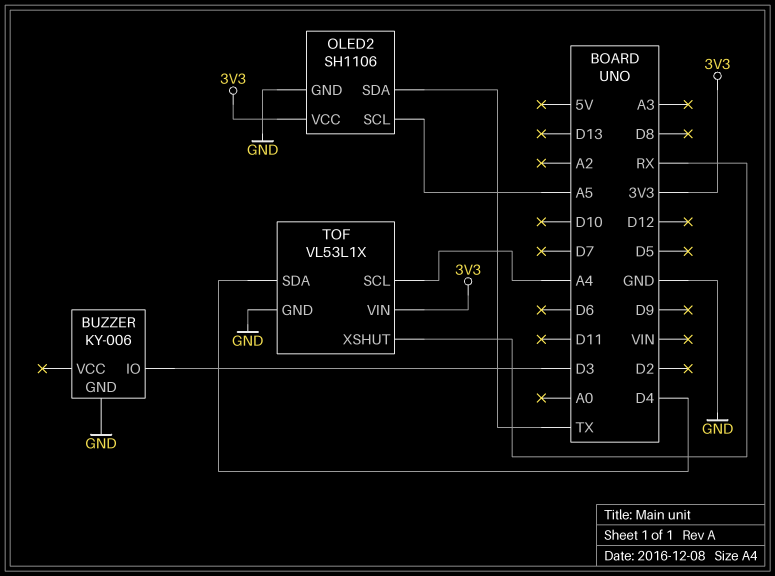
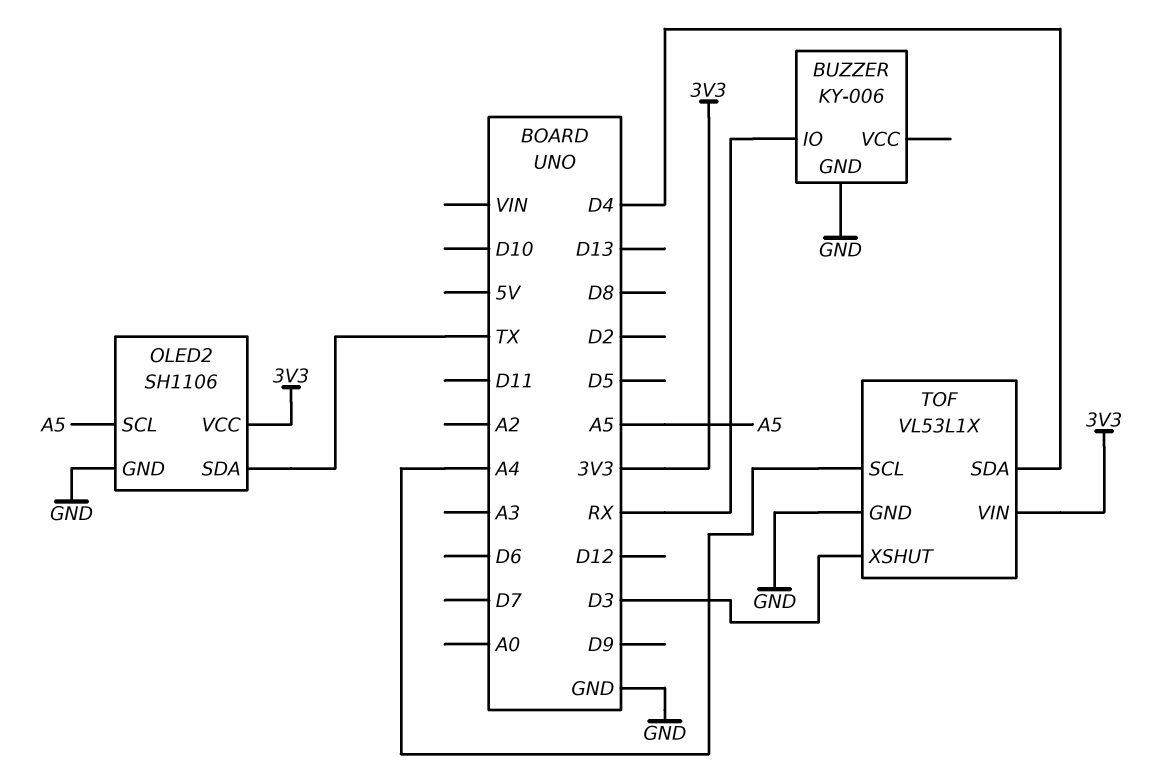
BUZZER pin IO: D3 -> RX
TOF pin XSHUT: RX -> D3

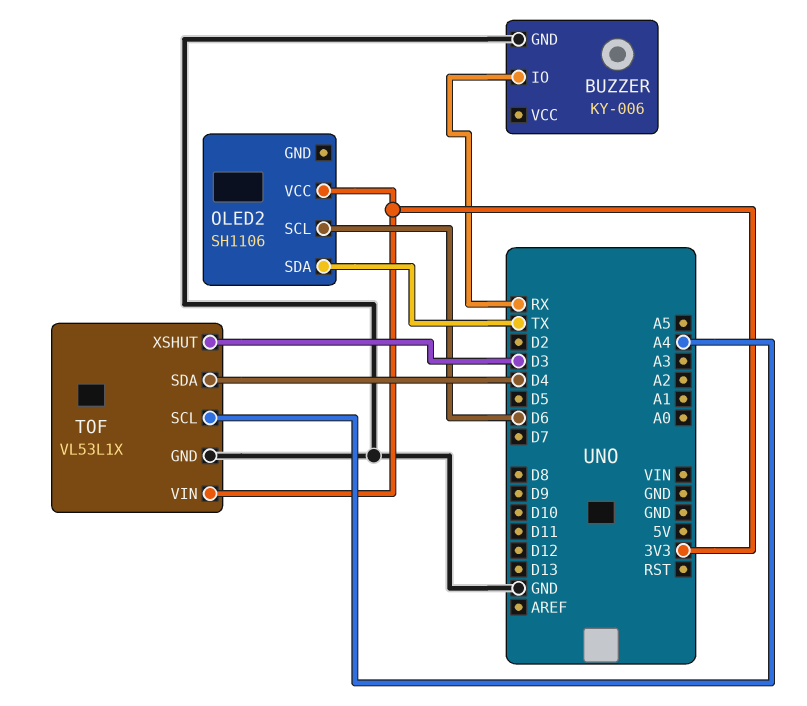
OLED2 pin GND: GND -> none
OLED2 pin SCL: A5 -> D6

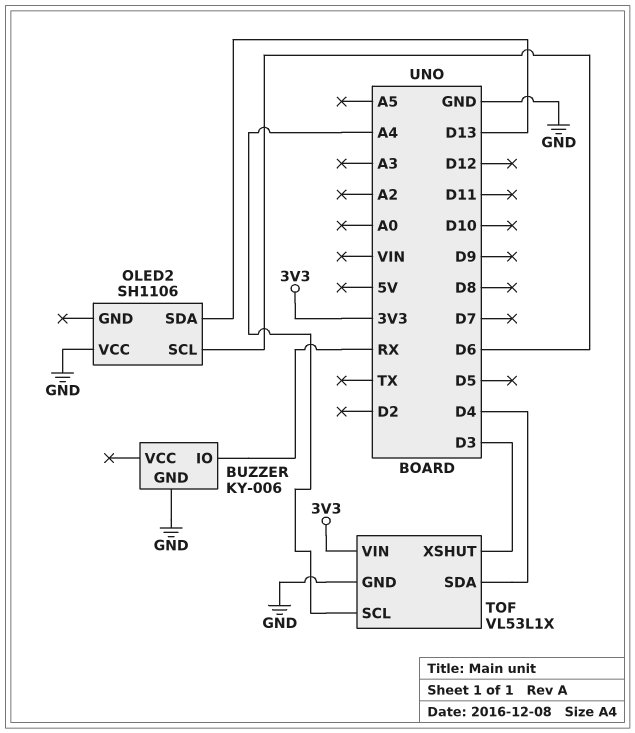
OLED2 pin SDA: TX -> D13
OLED2 pin VCC: 3V3 -> GND

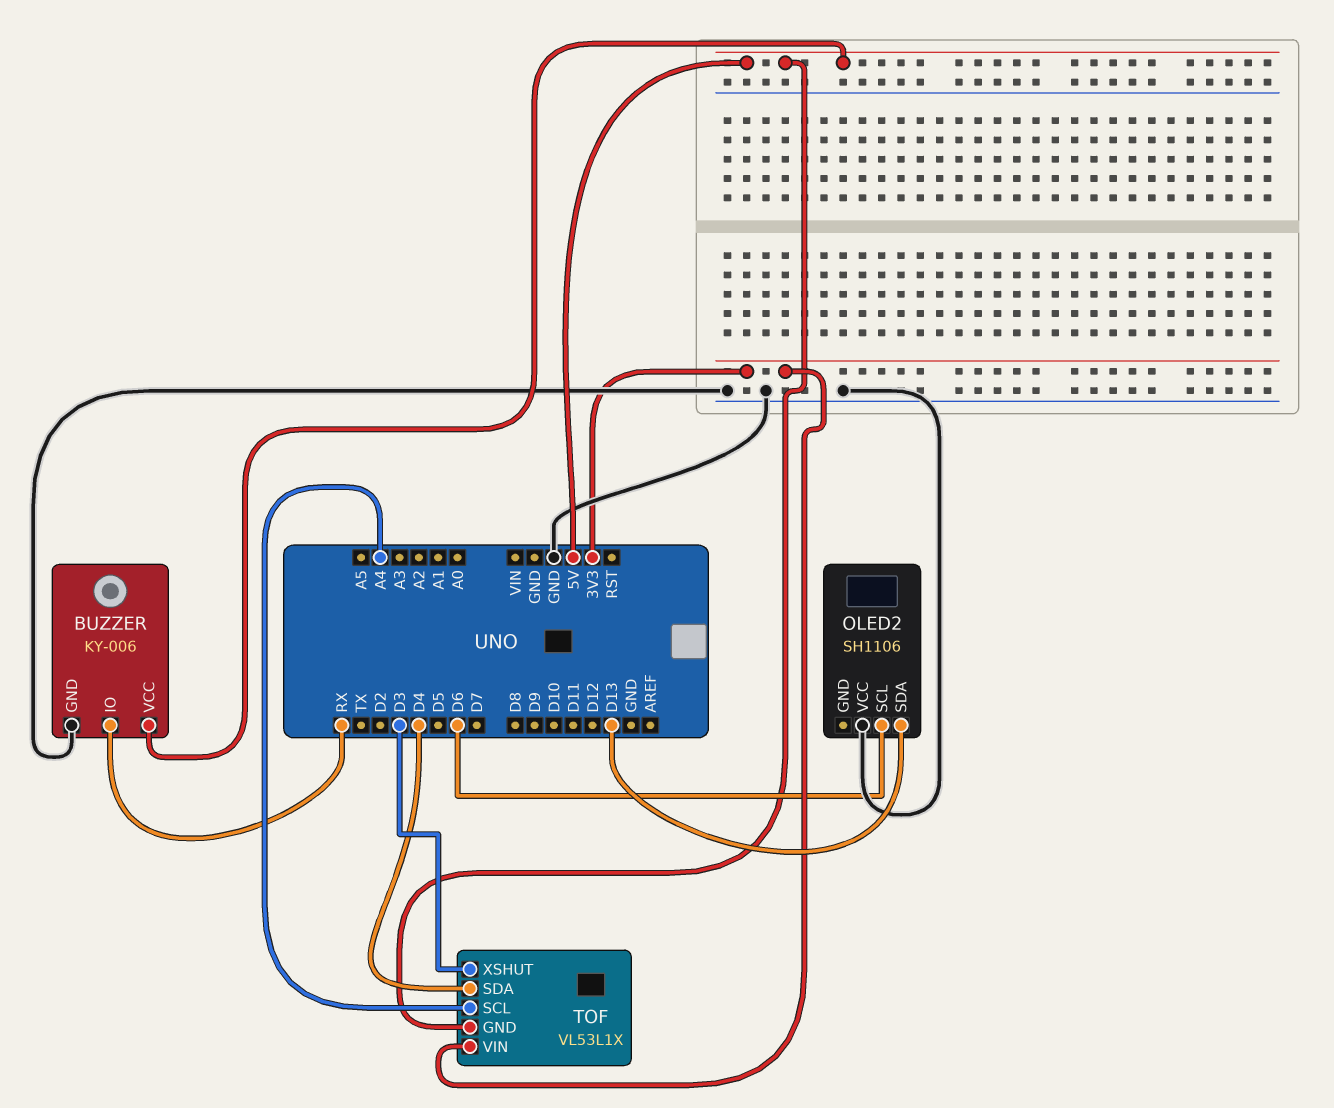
BUZZER pin VCC: none -> 5V
TOF pin GND: GND -> 5V

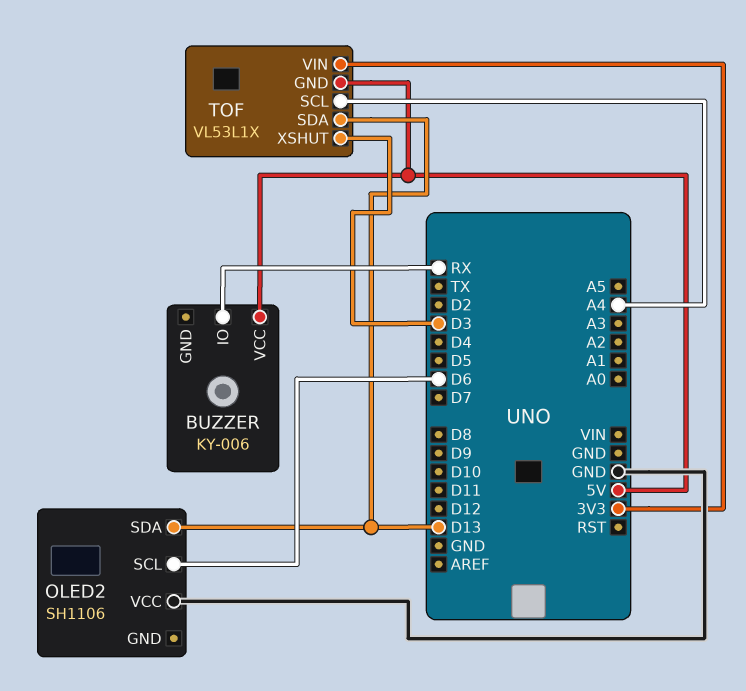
BUZZER pin GND: GND -> none
TOF pin SDA: D4 -> D13

